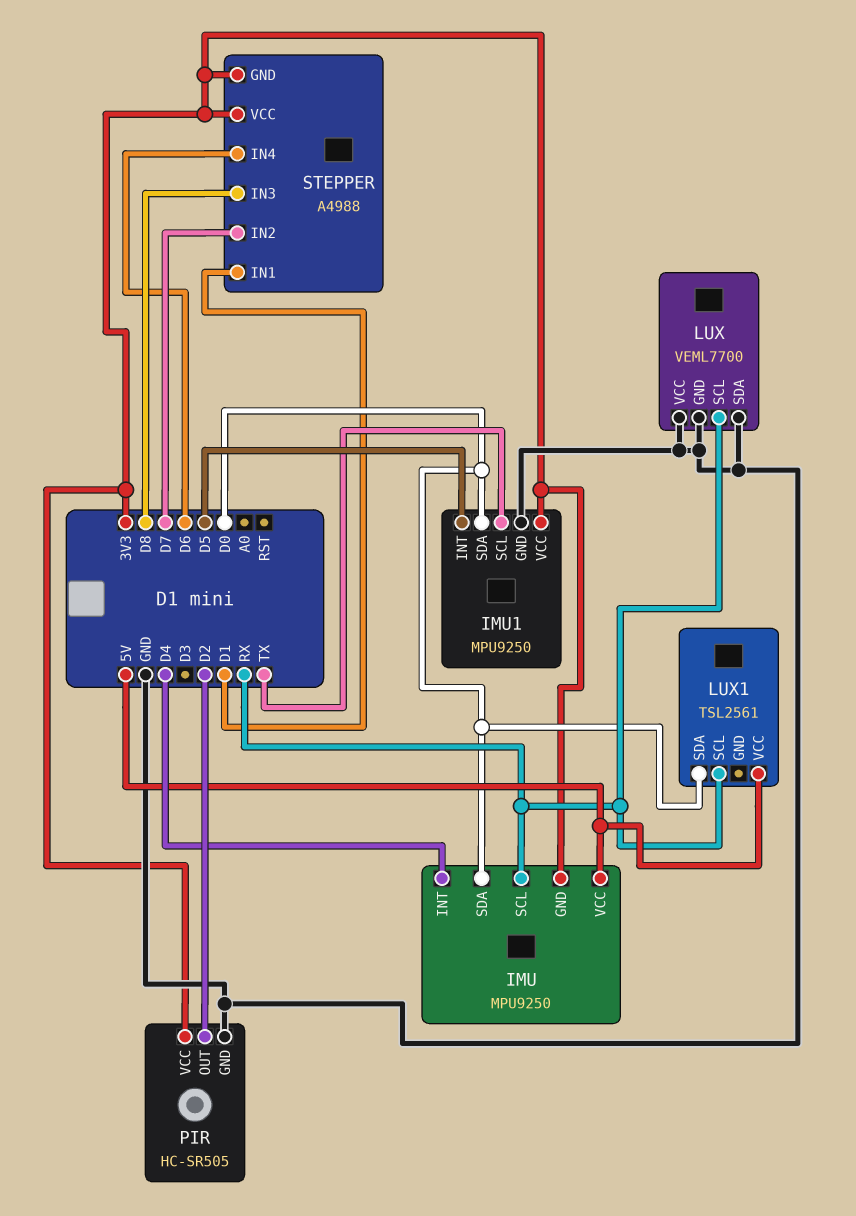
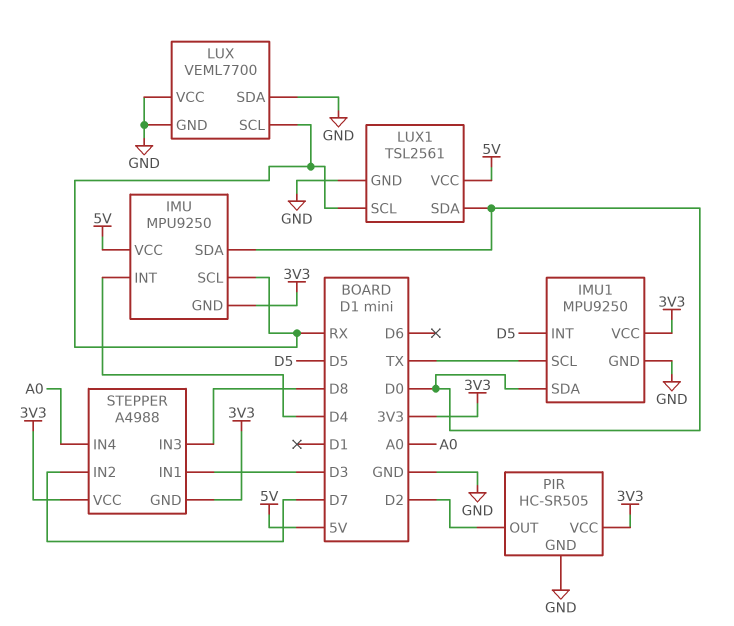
LUX1 pin GND: none -> GND
STEPPER pin IN1: D1 -> D3
STEPPER pin IN4: D6 -> A0

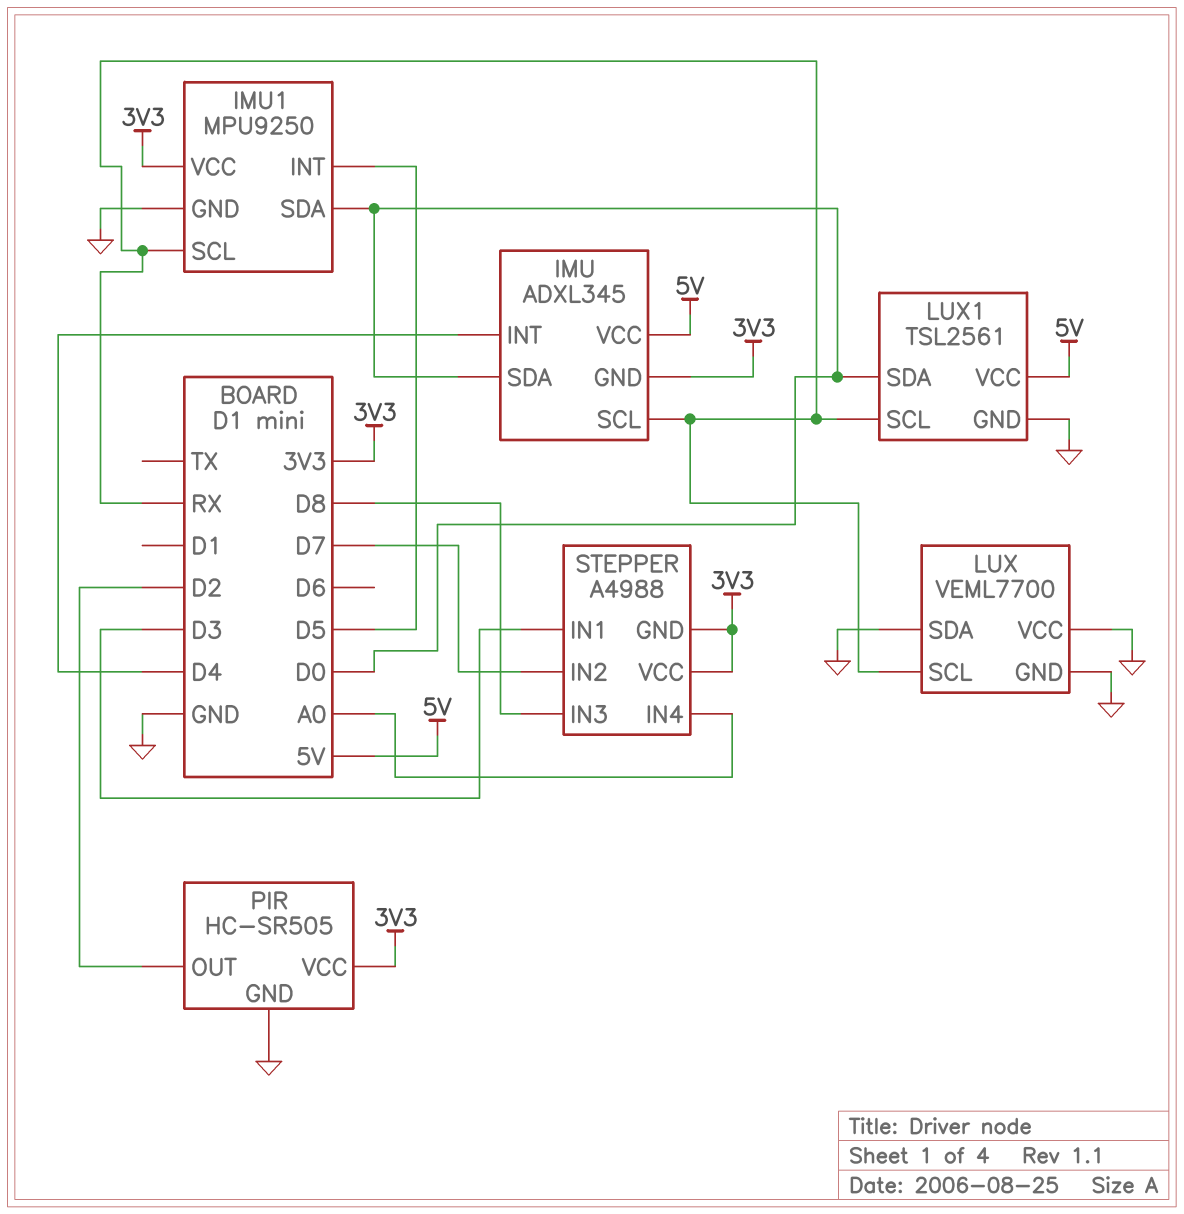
IMU: MPU9250 -> ADXL345
IMU1 pin SCL: TX -> RX

